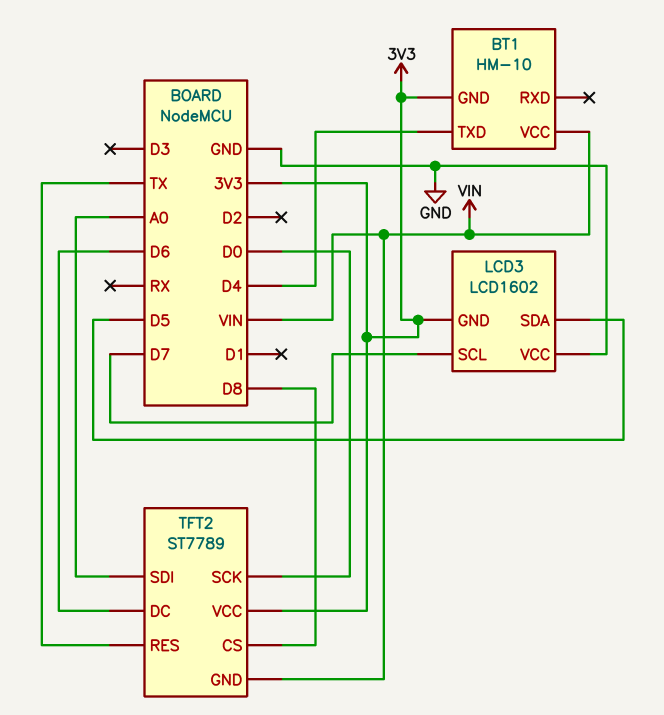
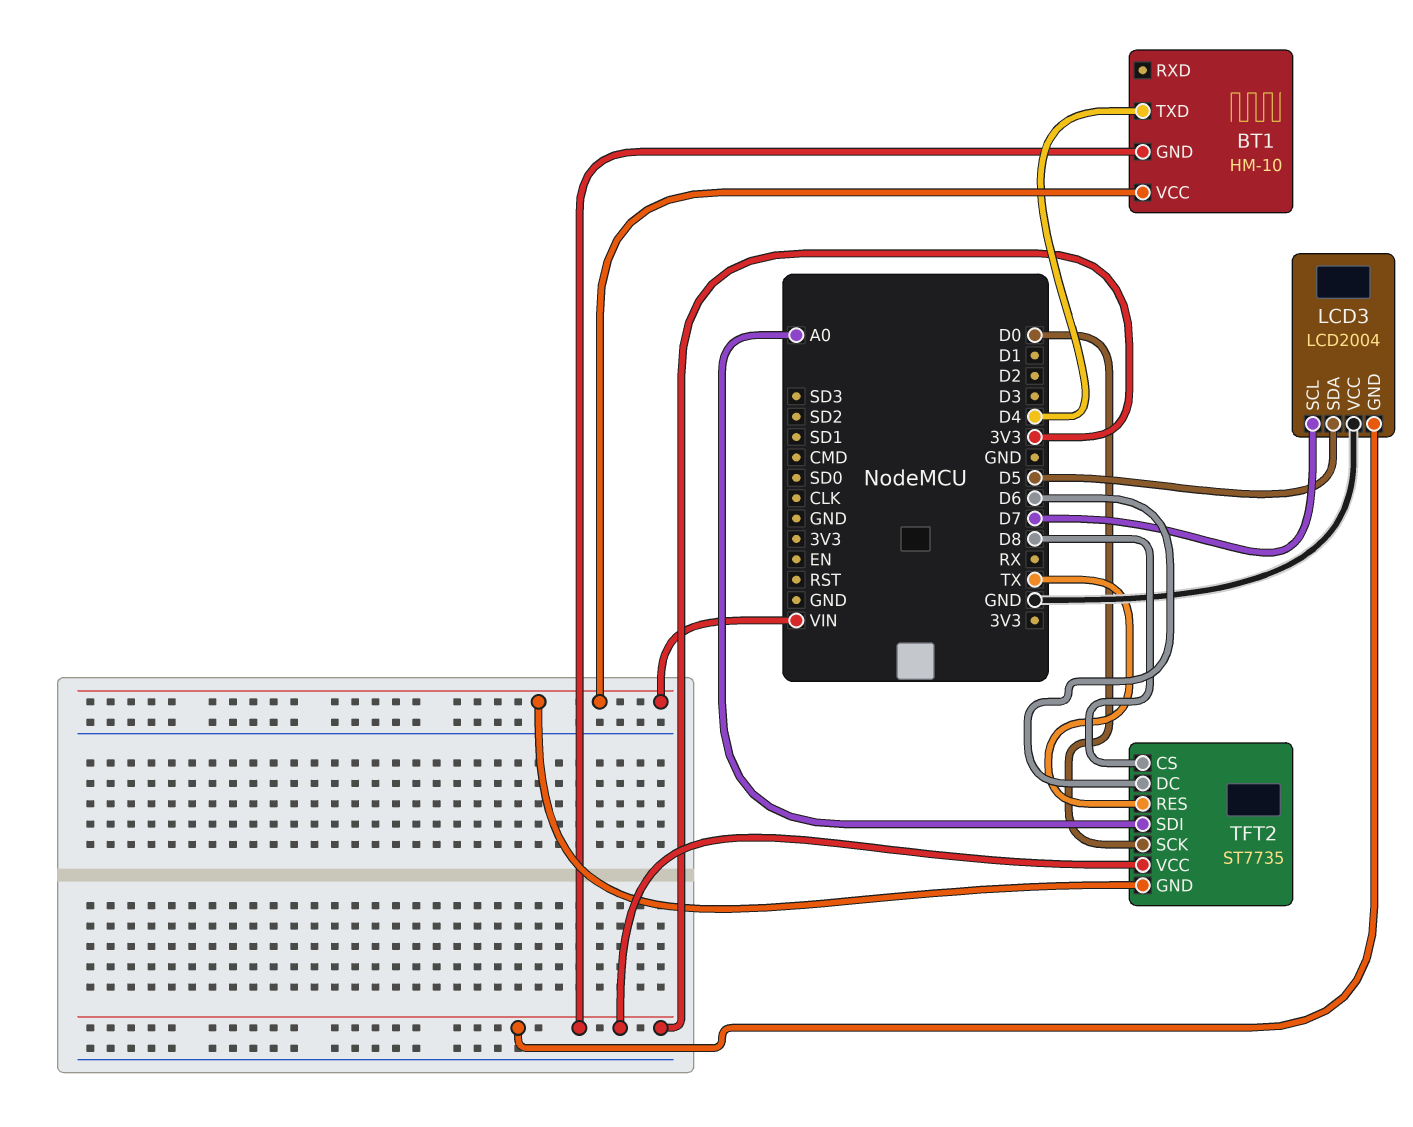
LCD3: LCD1602 -> LCD2004
TFT2: ST7789 -> ST7735

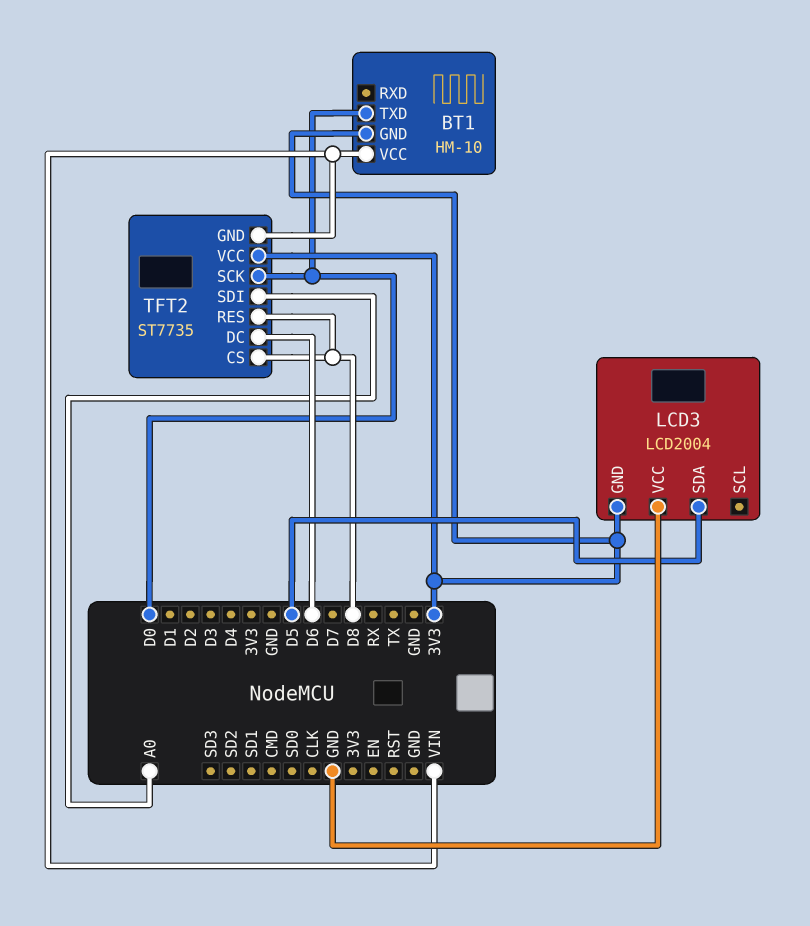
BT1 pin TXD: D4 -> D0
LCD3 pin SCL: D7 -> none
TFT2 pin RES: TX -> D8

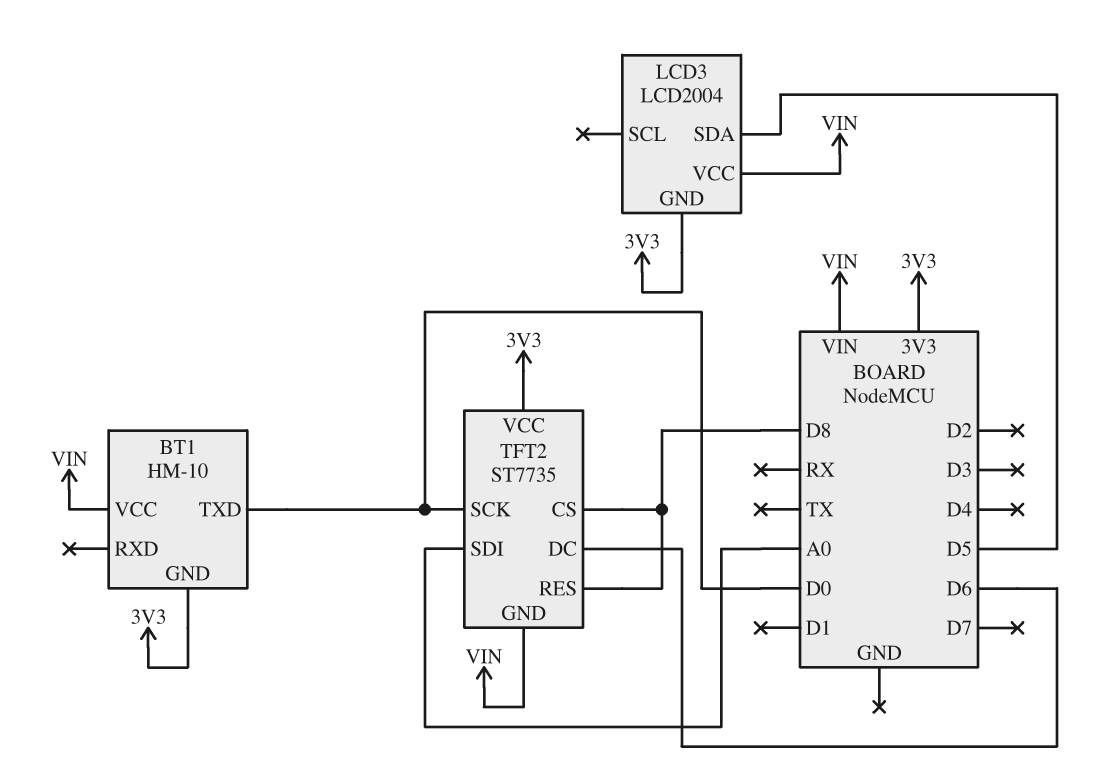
LCD3 pin VCC: GND -> VIN

